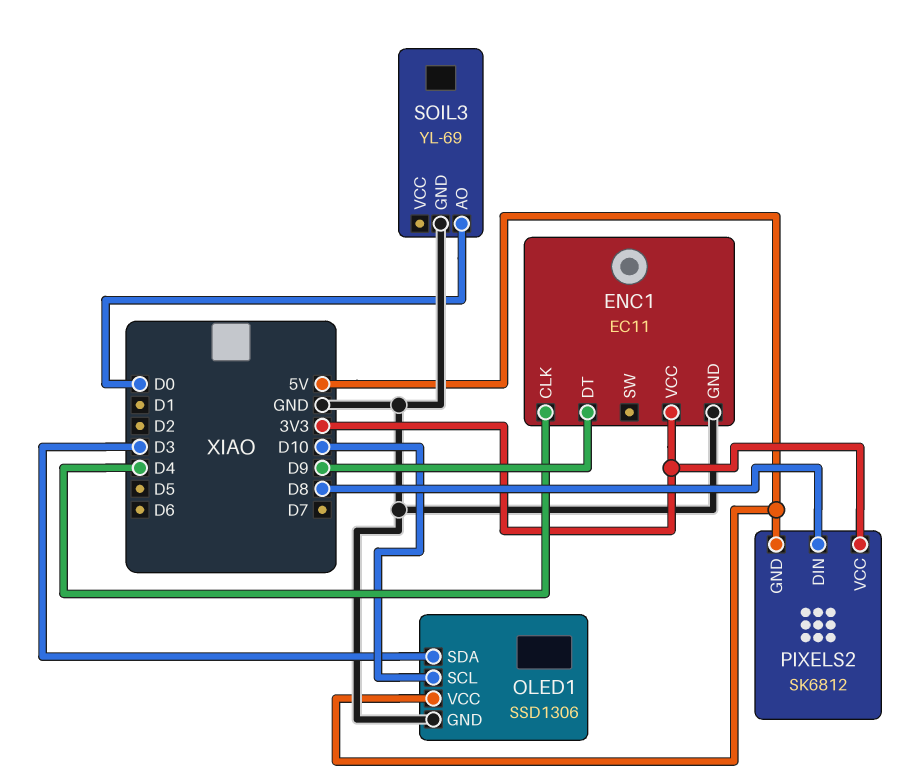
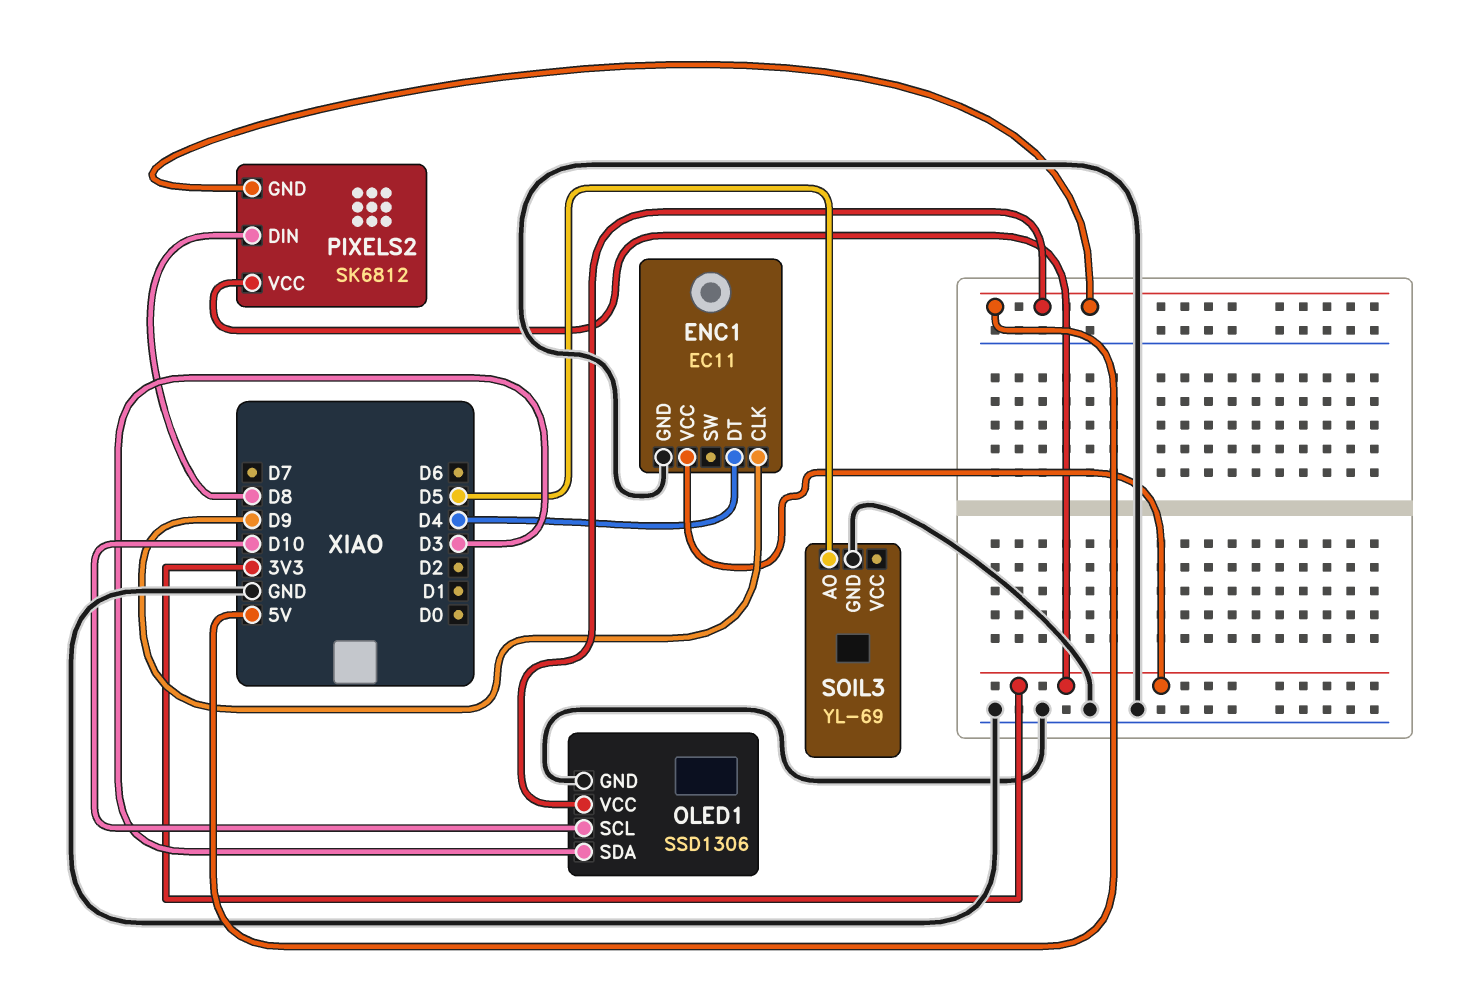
ENC1 pin CLK: D4 -> D9
ENC1 pin DT: D9 -> D4
SOIL3 pin AO: D0 -> D5

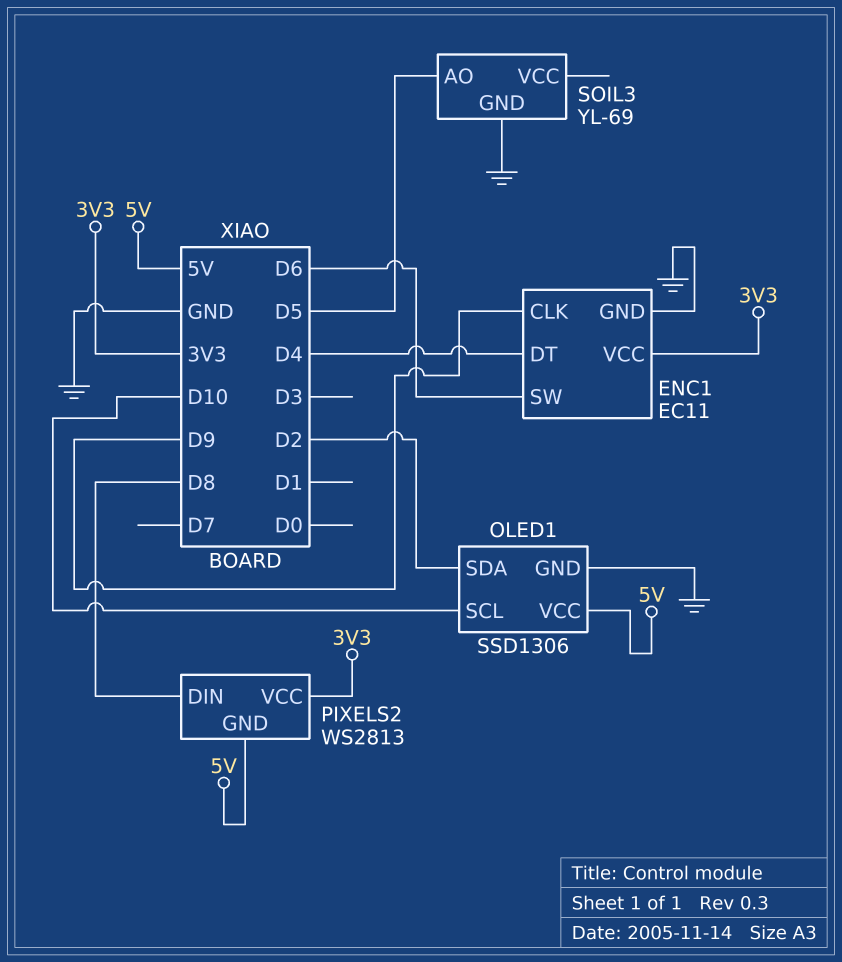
ENC1 pin SW: none -> D6
OLED1 pin SDA: D3 -> D2
PIXELS2: SK6812 -> WS2813

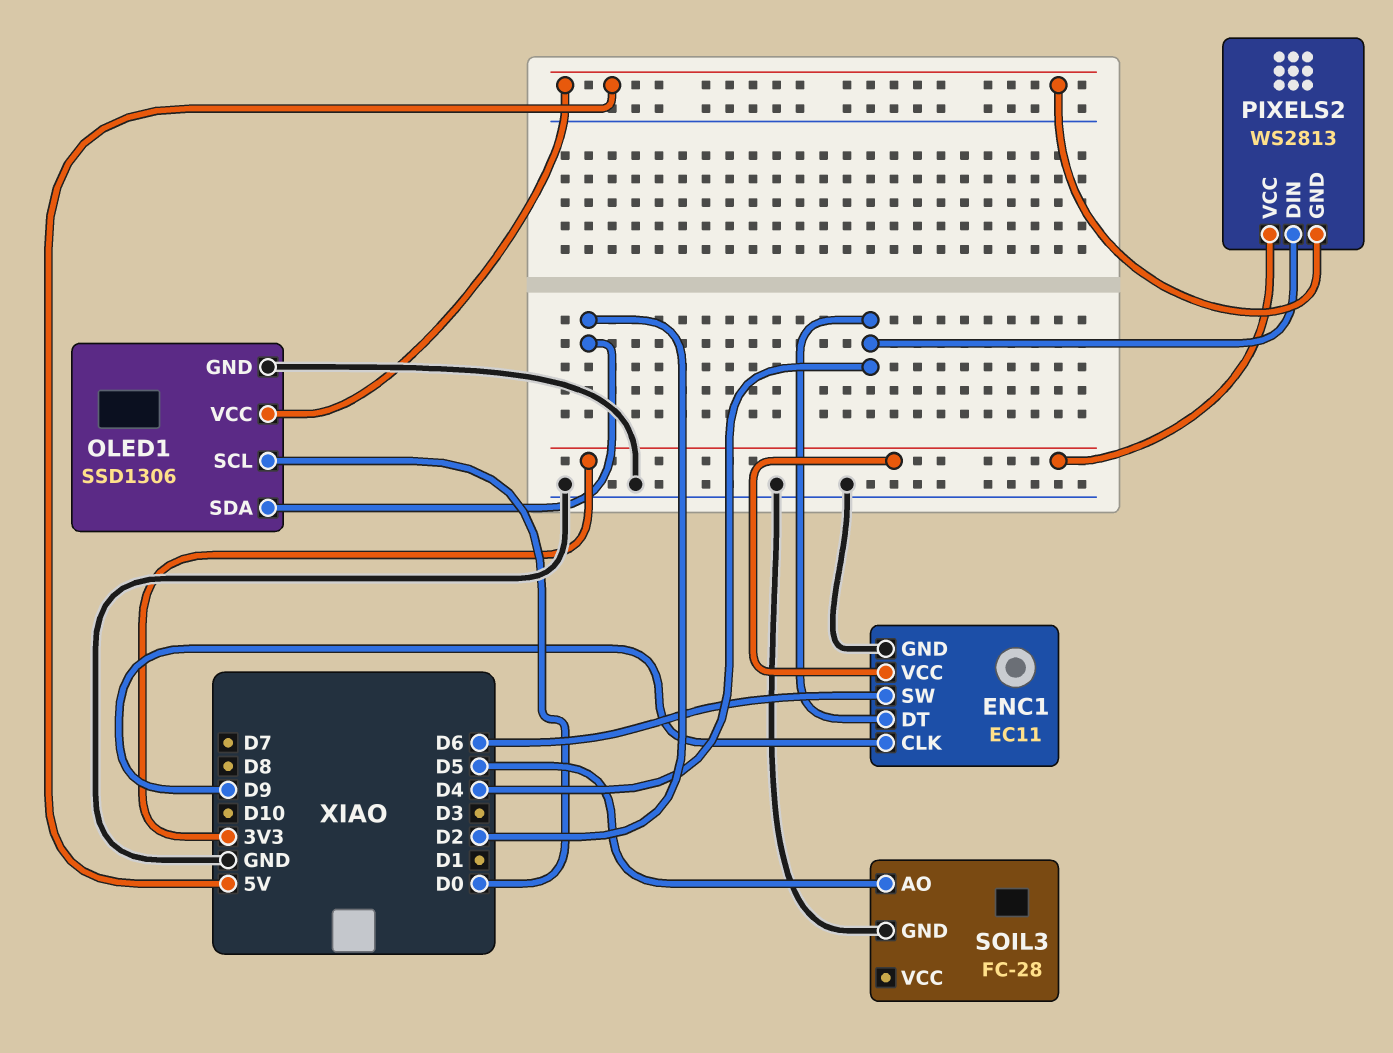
OLED1 pin SCL: D10 -> D0
PIXELS2 pin DIN: D8 -> D4
SOIL3: YL-69 -> FC-28

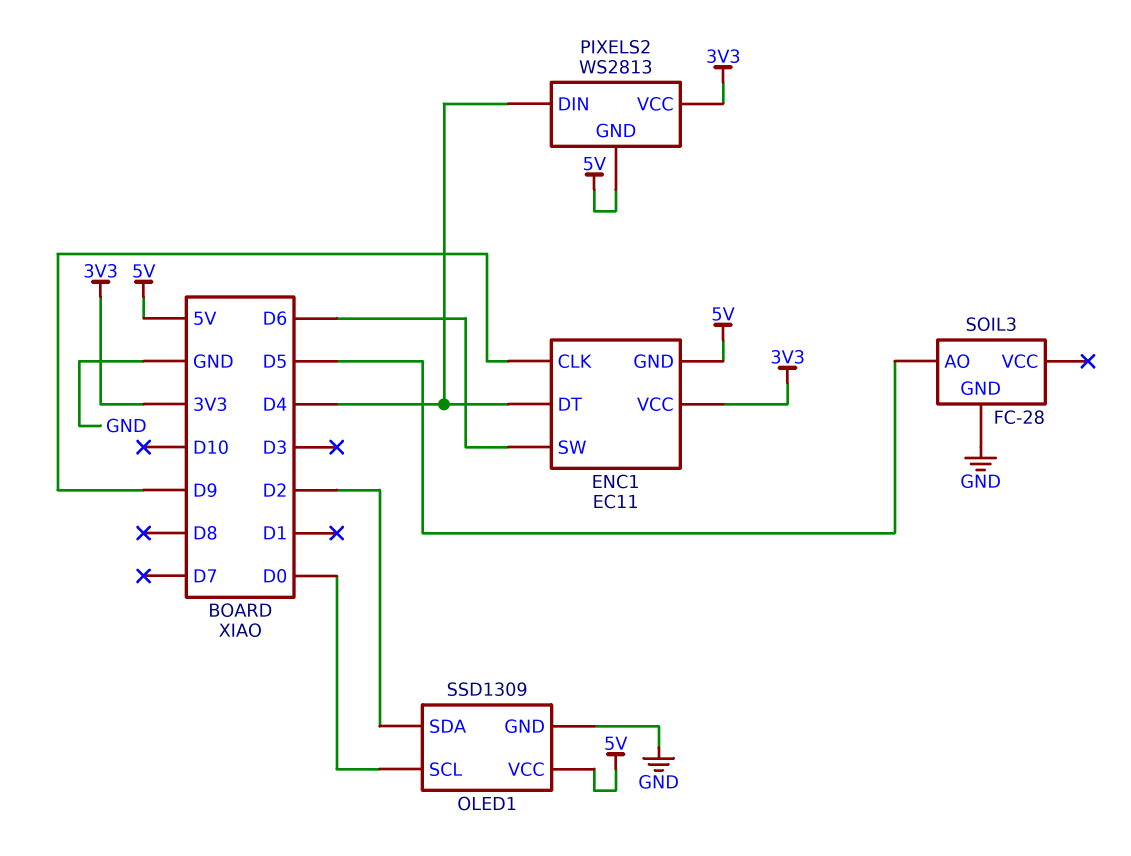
ENC1 pin GND: GND -> 5V
OLED1: SSD1306 -> SSD1309

